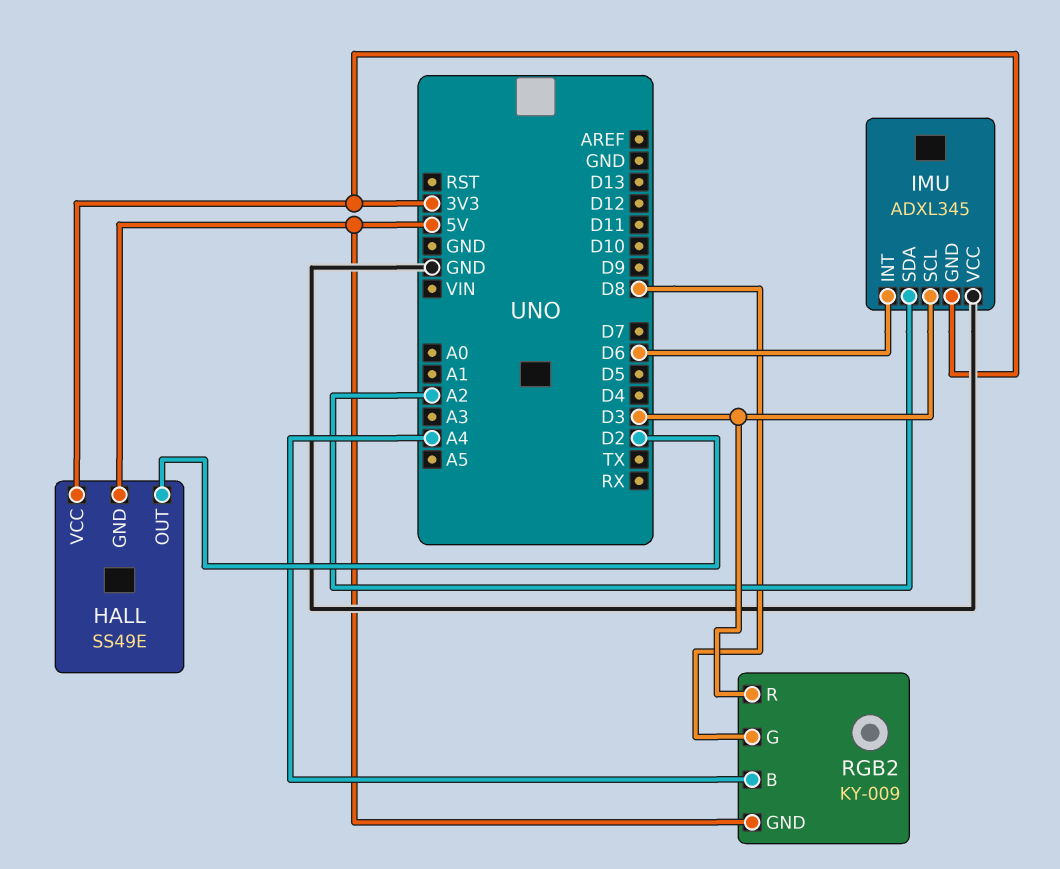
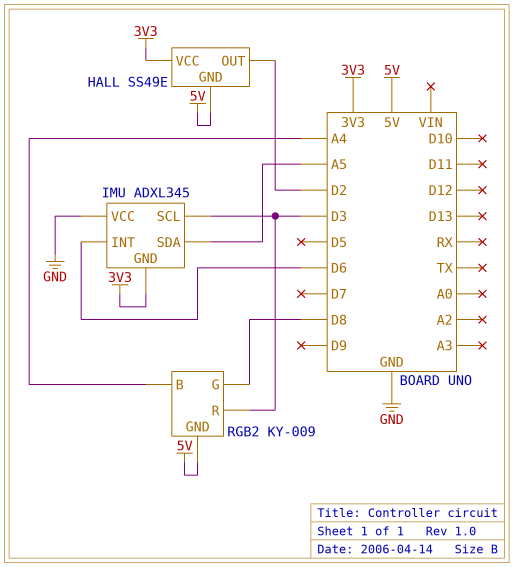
IMU pin SDA: A2 -> A5

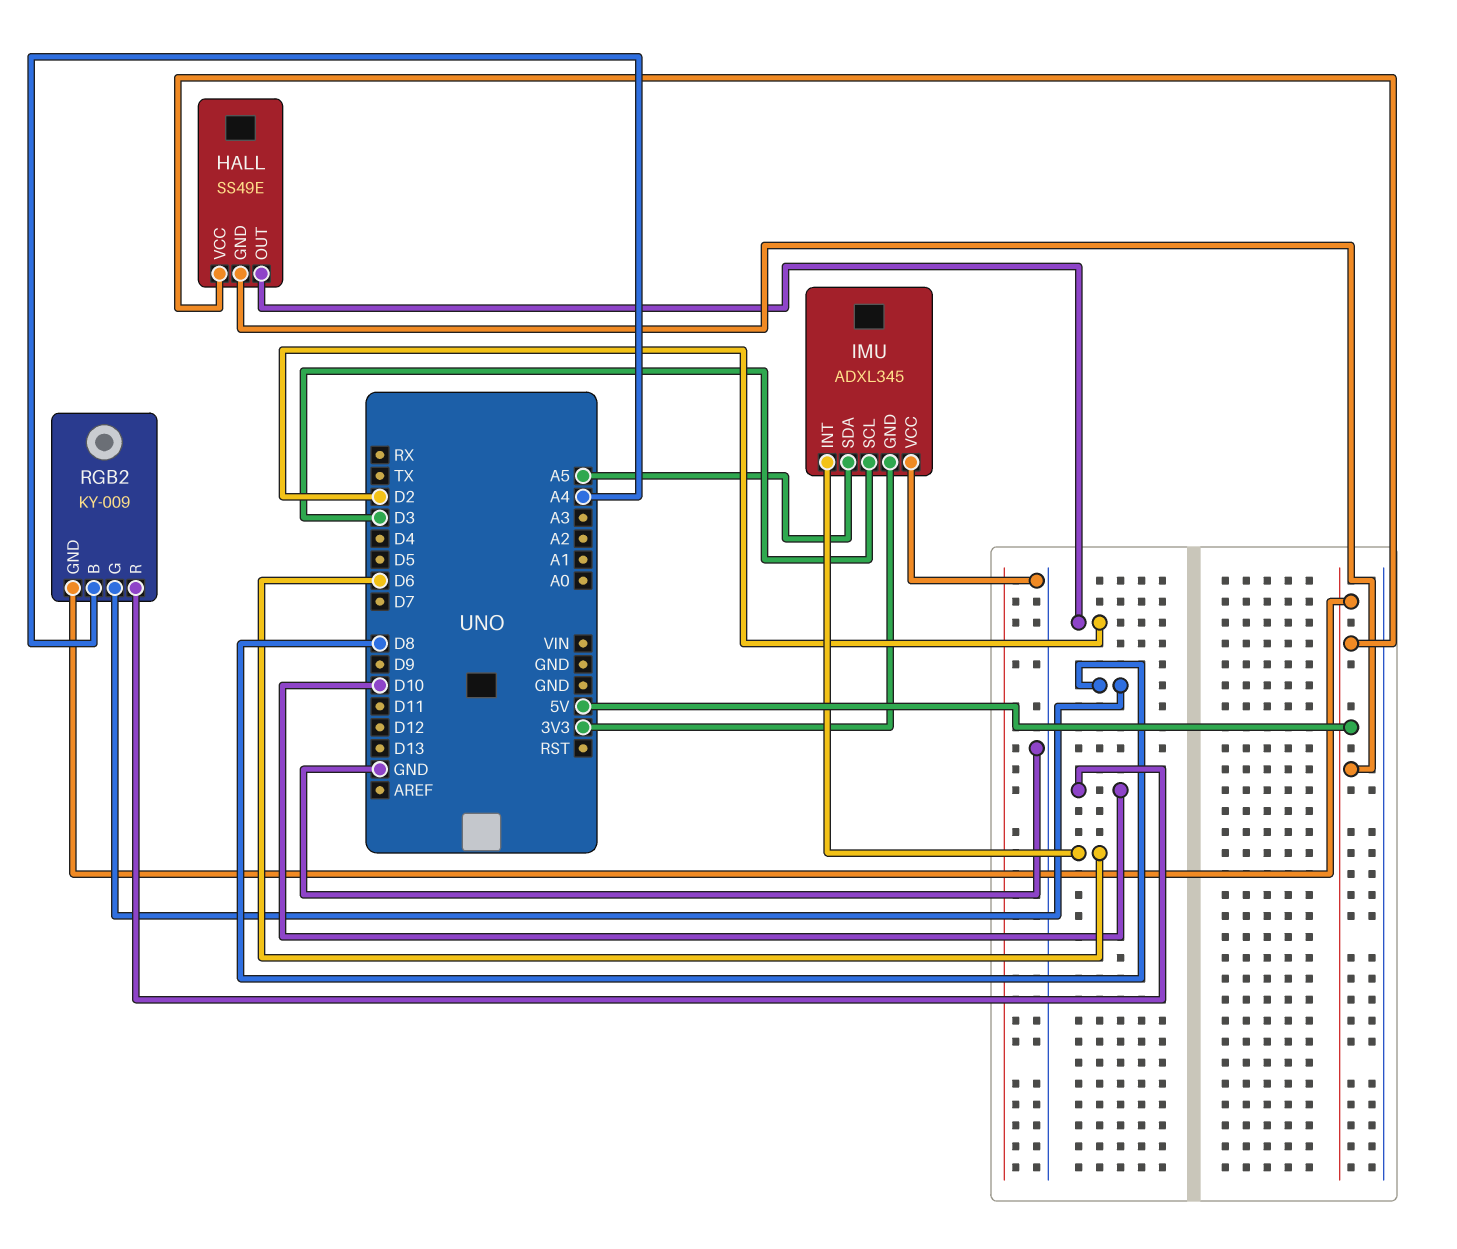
HALL pin VCC: 3V3 -> 5V
RGB2 pin R: D3 -> D10

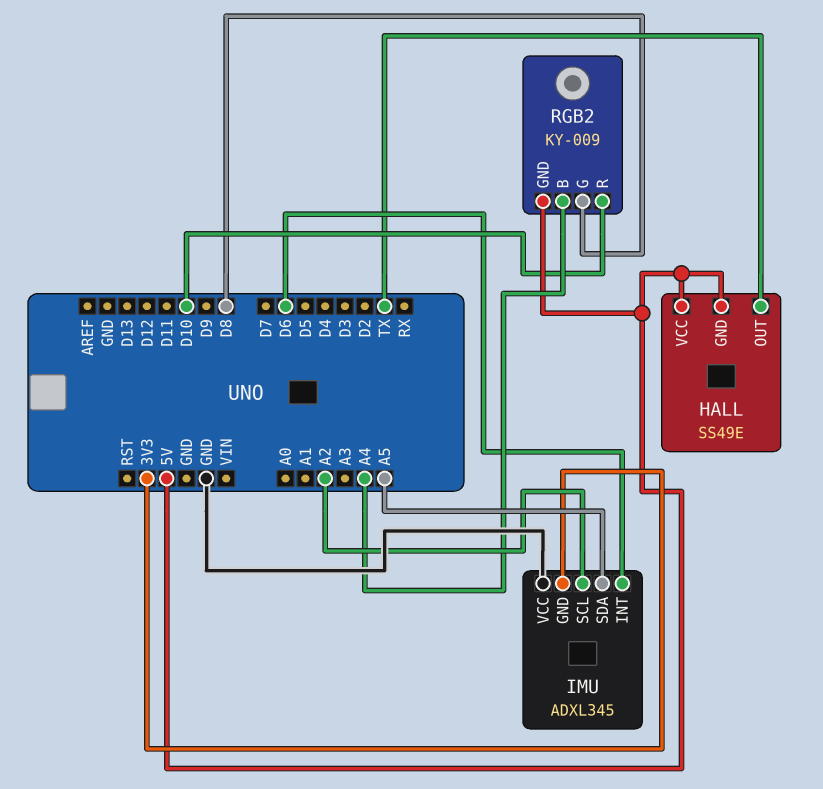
HALL pin OUT: D2 -> TX
IMU pin SCL: D3 -> A2

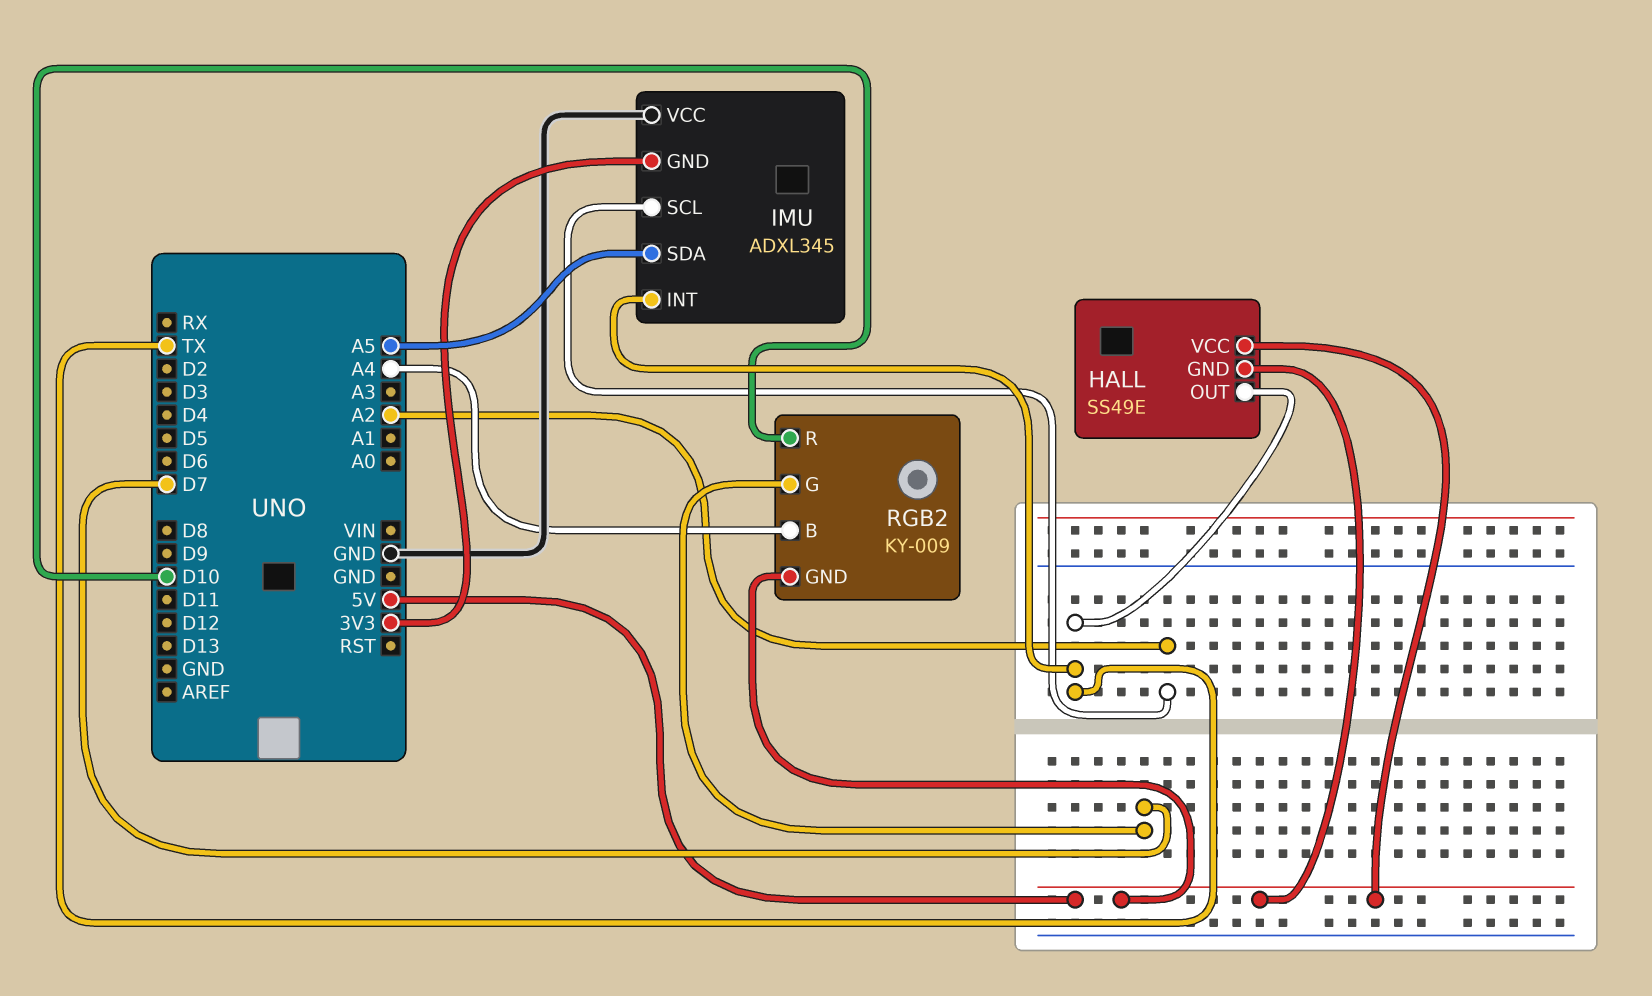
IMU pin INT: D6 -> TX
RGB2 pin G: D8 -> D7

